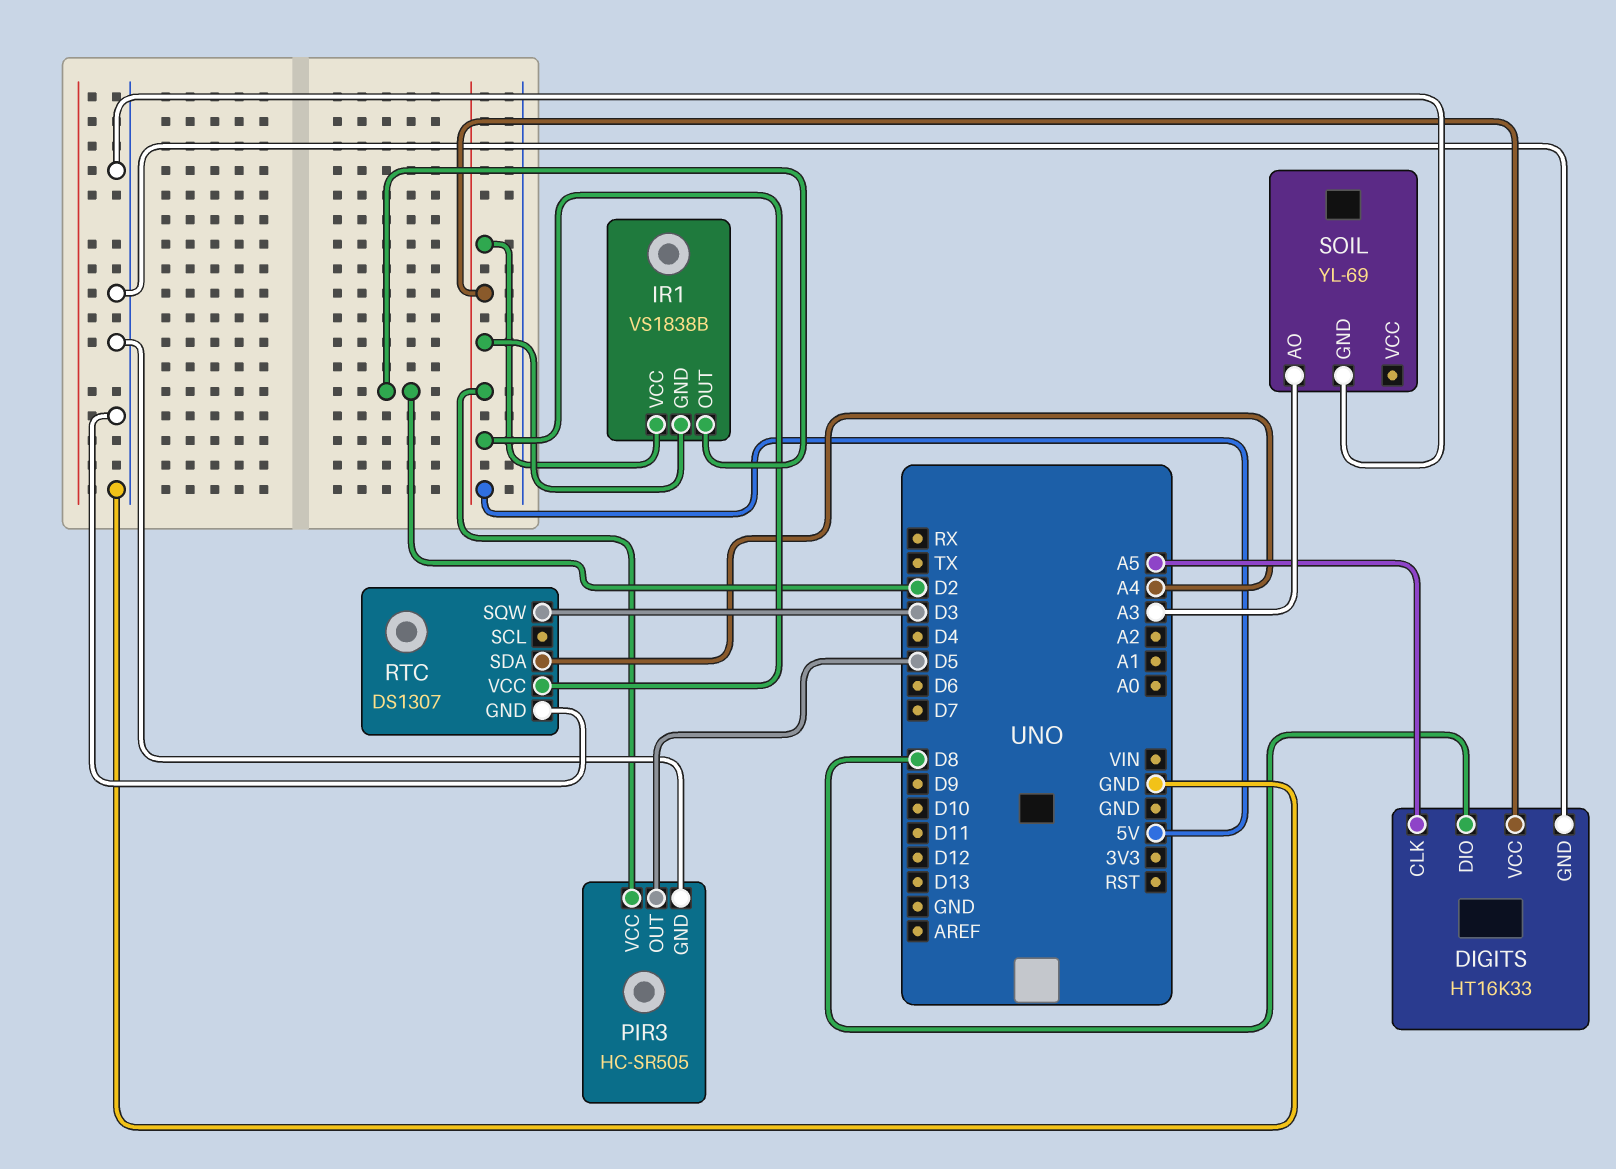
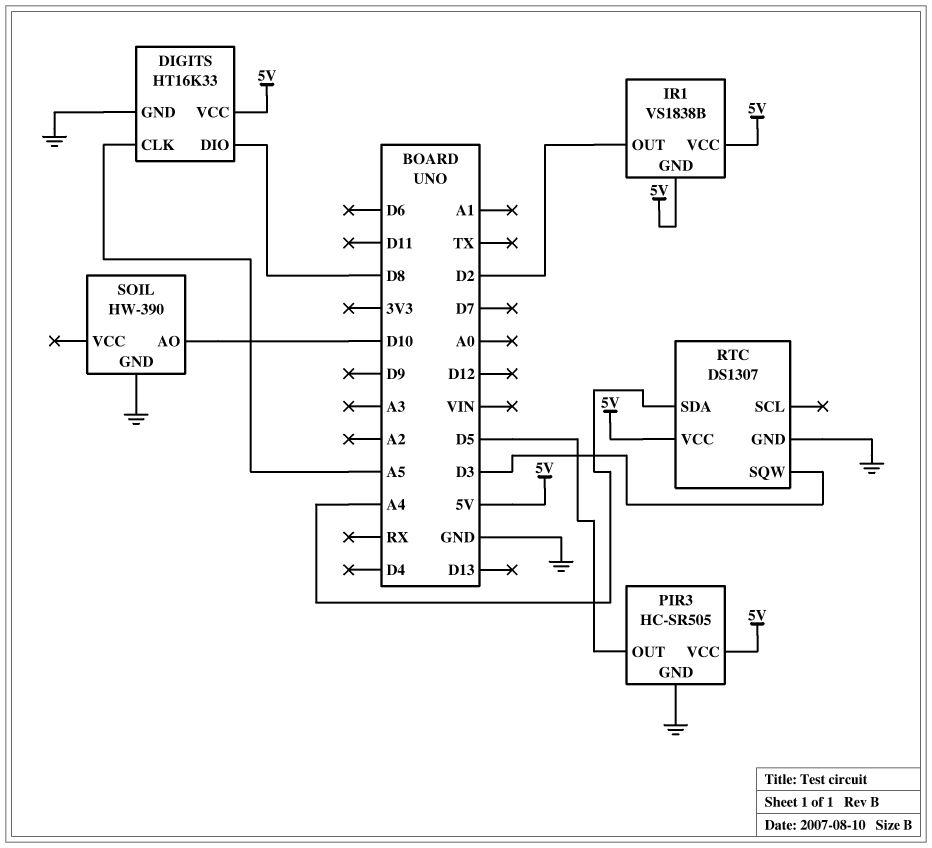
SOIL: YL-69 -> HW-390
SOIL pin AO: A3 -> D10

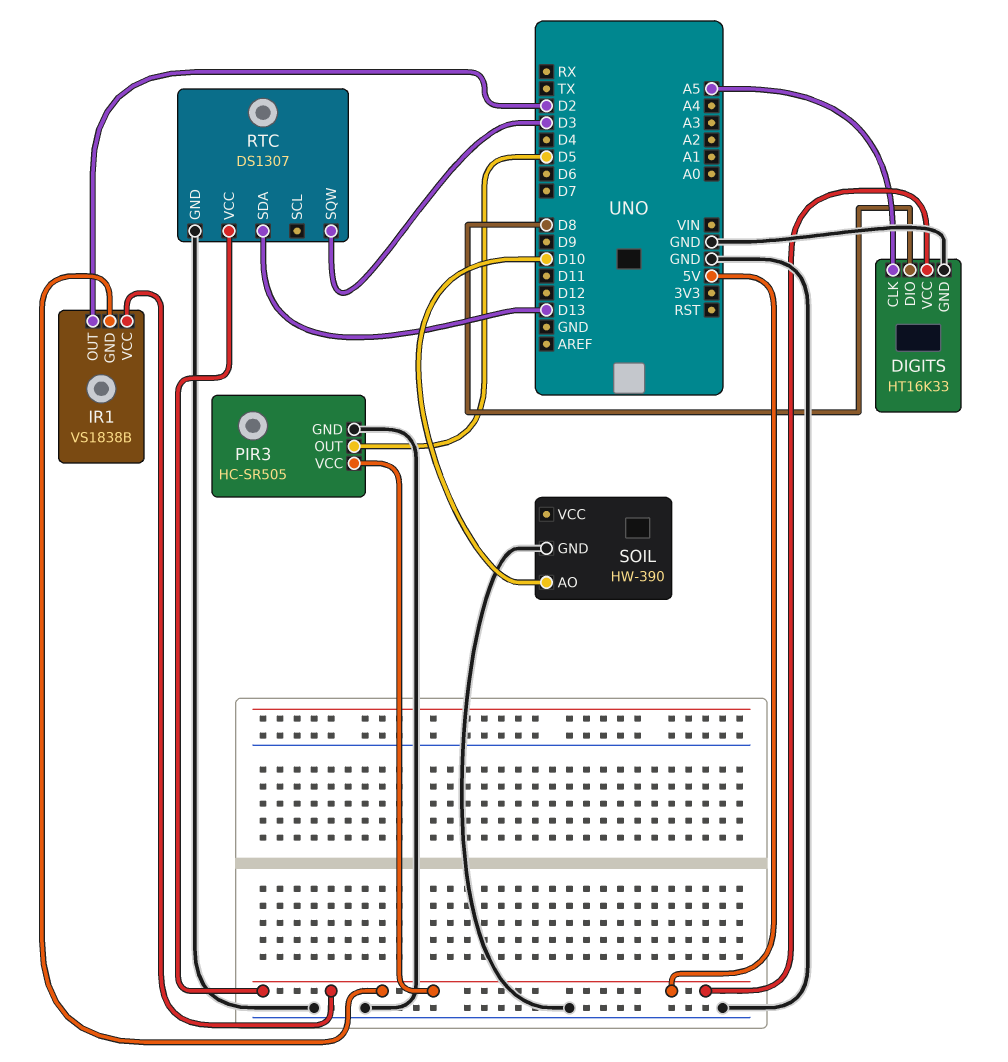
RTC pin SDA: A4 -> D13

